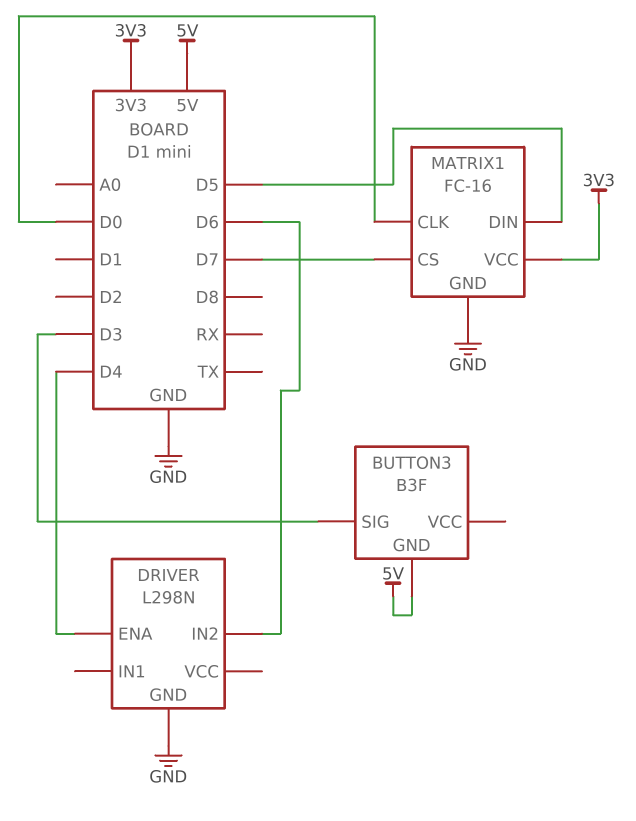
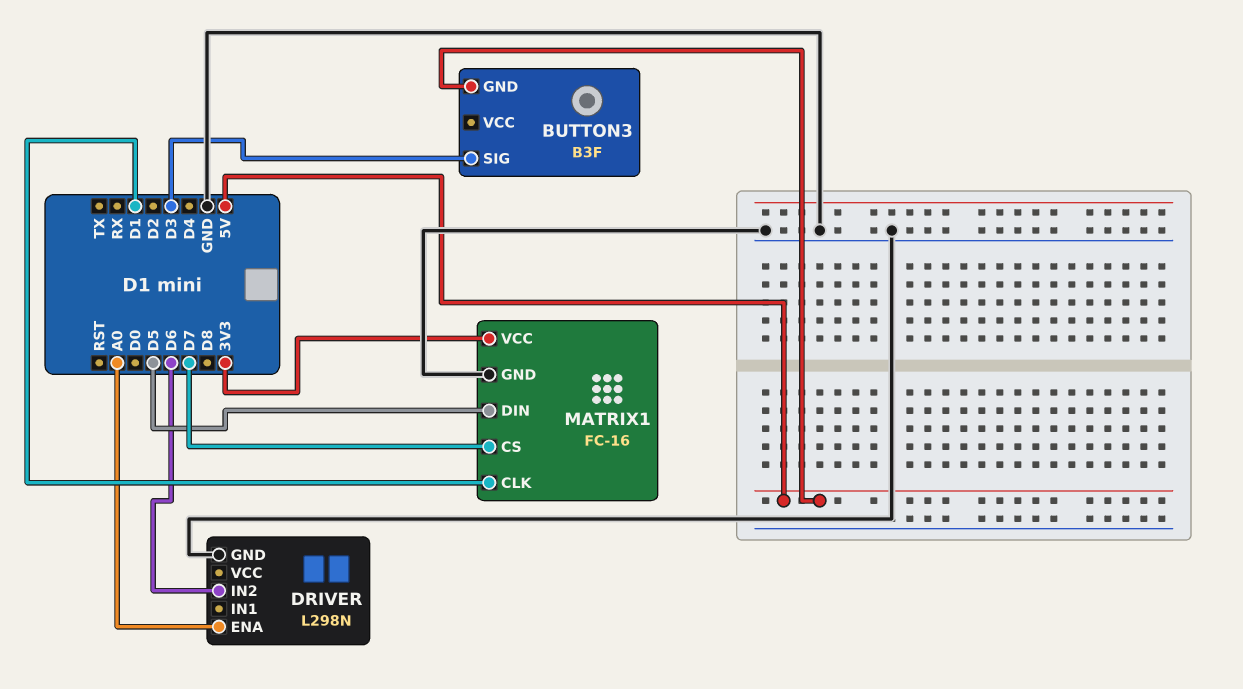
DRIVER pin ENA: D4 -> A0
MATRIX1 pin CLK: D0 -> D1

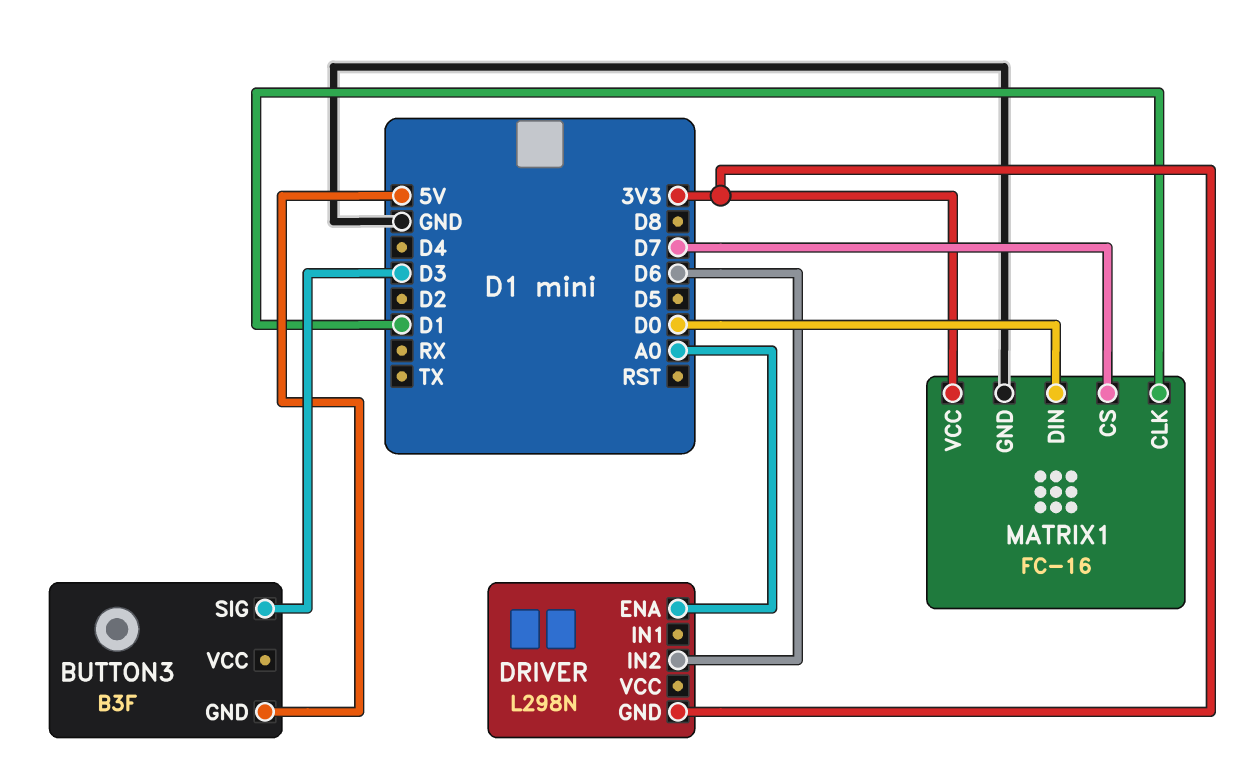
DRIVER pin GND: GND -> 3V3
MATRIX1 pin DIN: D5 -> D0

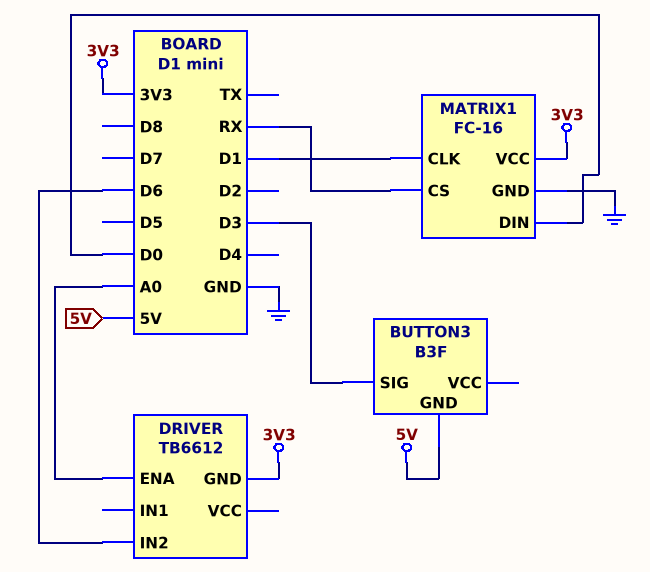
DRIVER: L298N -> TB6612
MATRIX1 pin CS: D7 -> RX

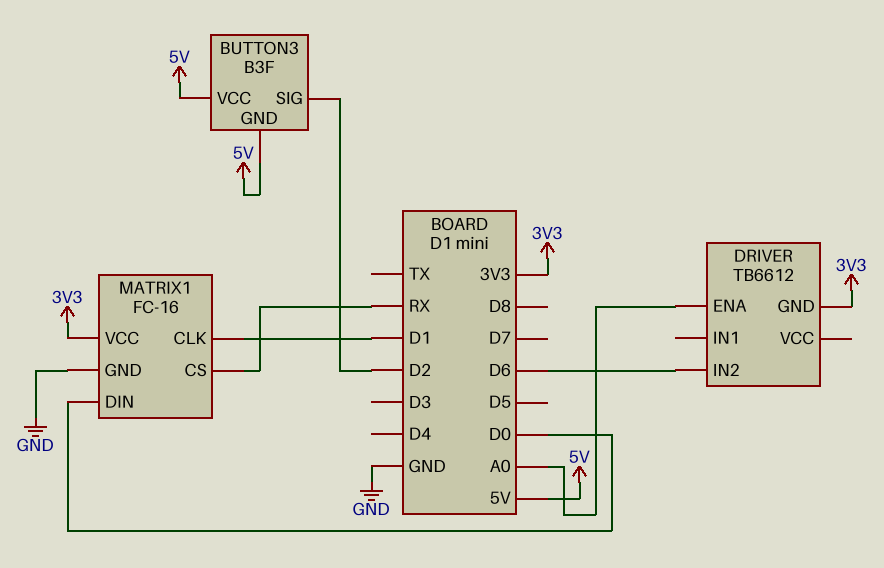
BUTTON3 pin SIG: D3 -> D2
BUTTON3 pin VCC: none -> 5V

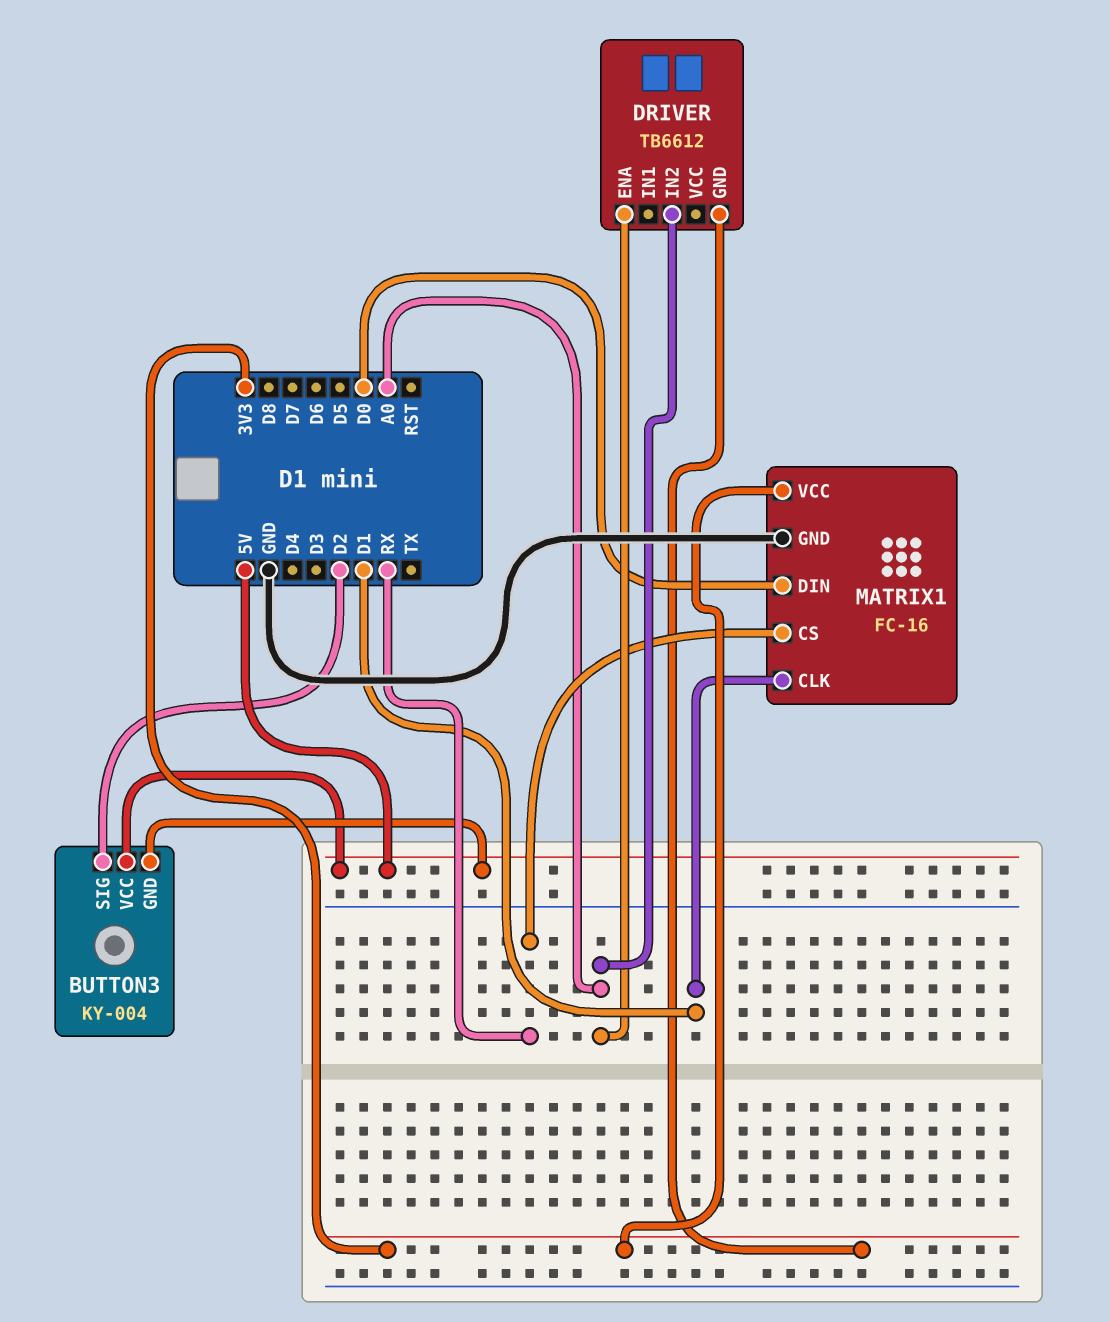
BUTTON3: B3F -> KY-004
DRIVER pin IN2: D6 -> A0

